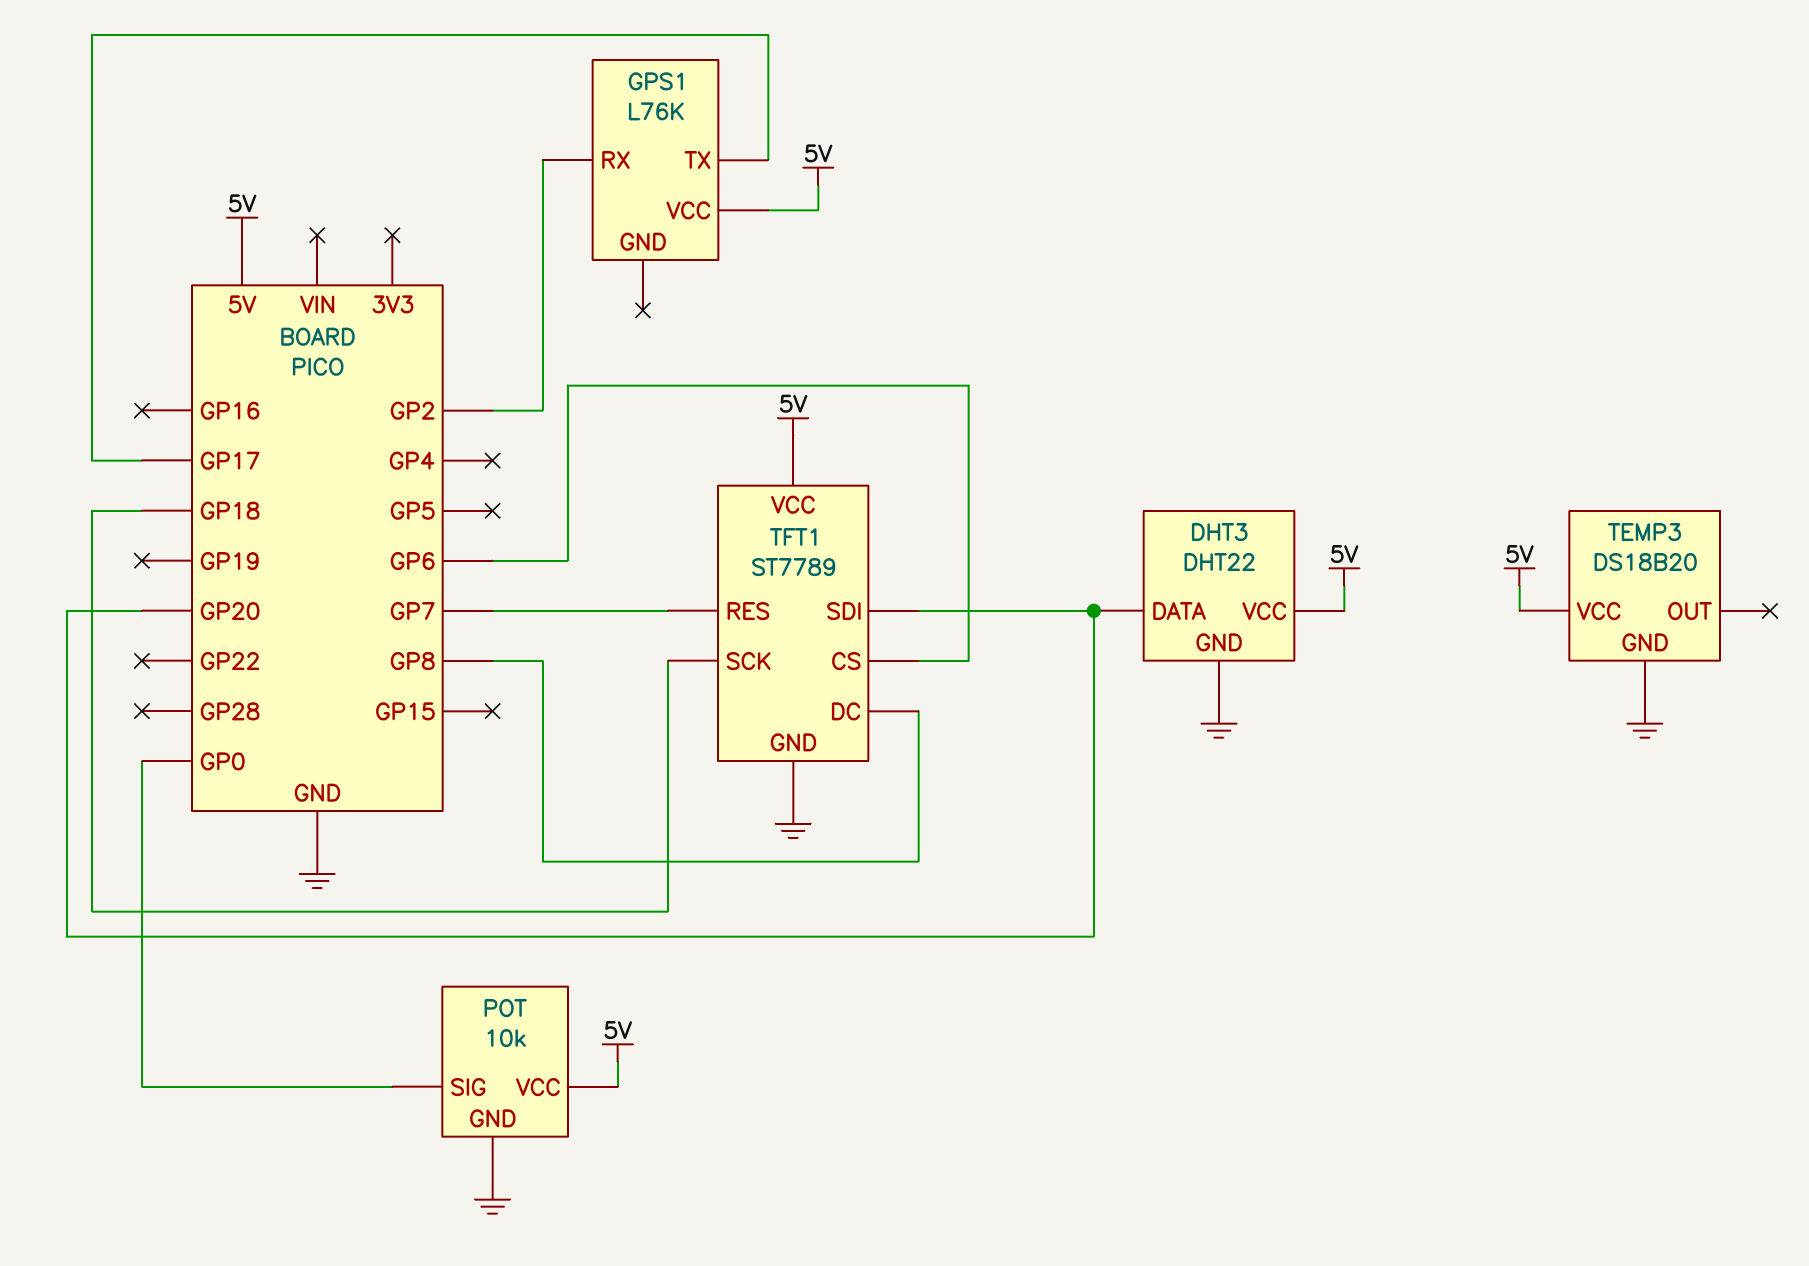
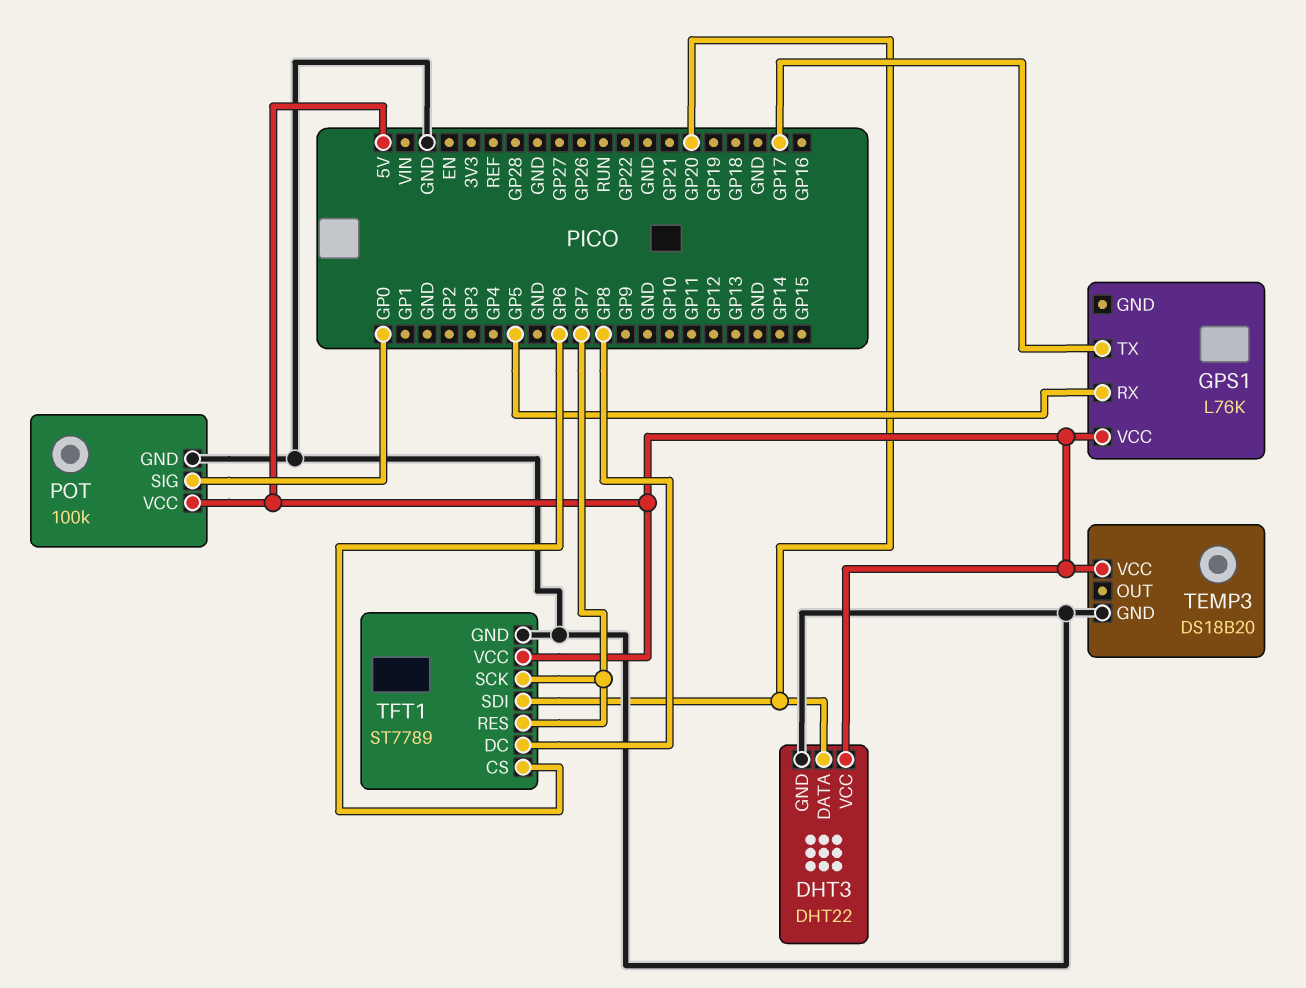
GPS1 pin RX: GP2 -> GP5
POT: 10k -> 100k
TFT1 pin SCK: GP18 -> GP7

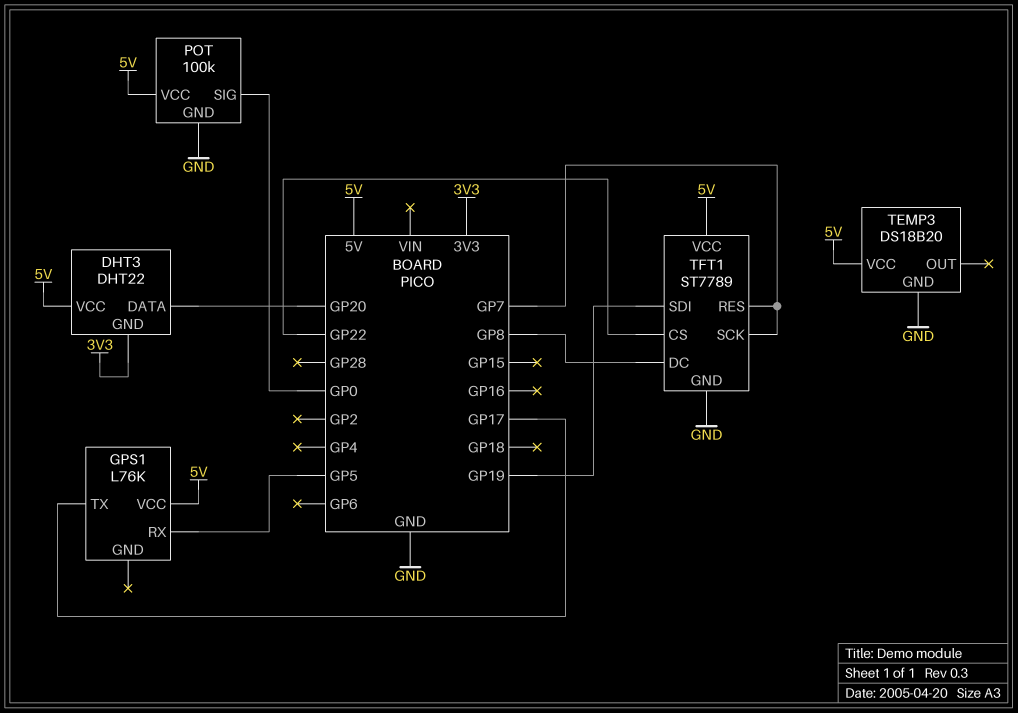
DHT3 pin GND: GND -> 3V3
TFT1 pin CS: GP6 -> GP22
TFT1 pin SDI: GP20 -> GP19

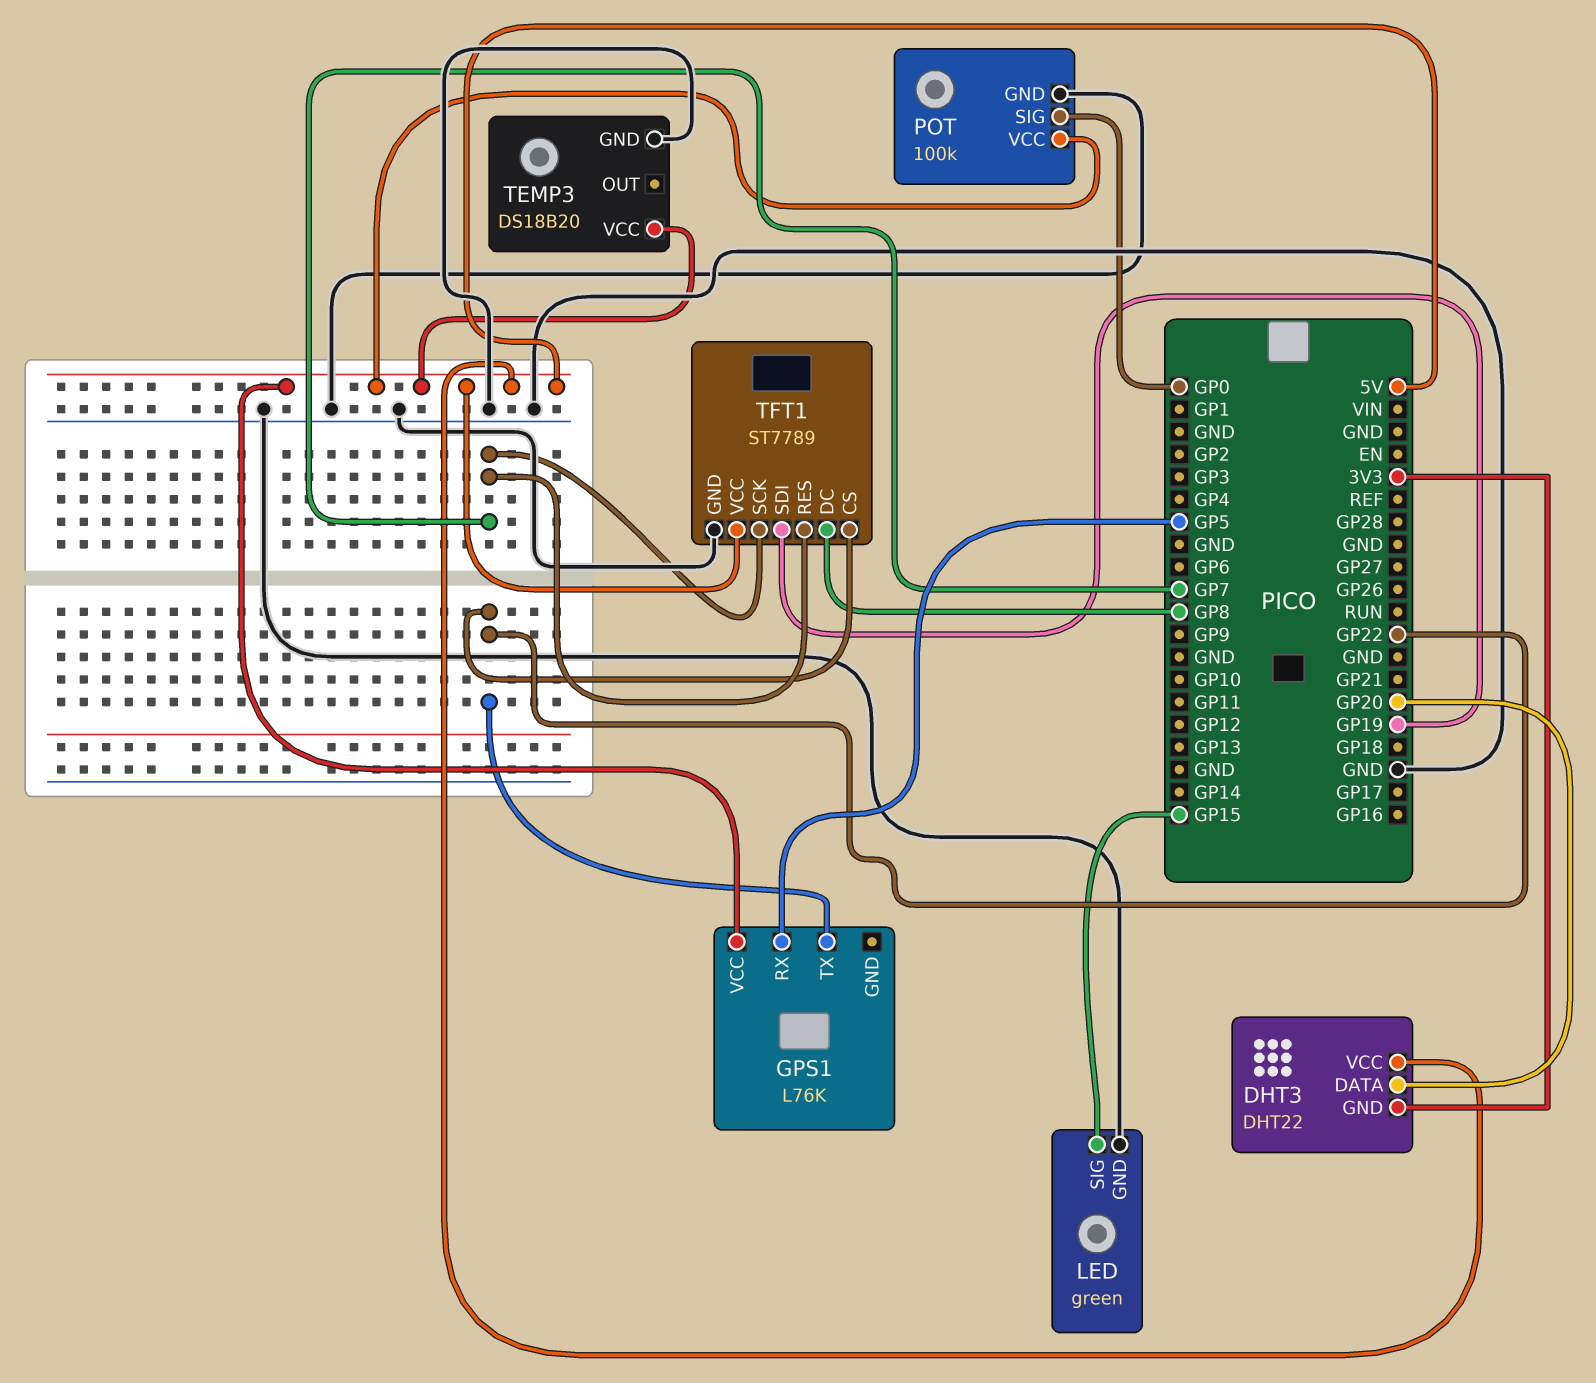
GPS1 pin TX: GP17 -> GP22
LED: none -> green
LED pin GND: none -> GND
LED pin SIG: none -> GP15

